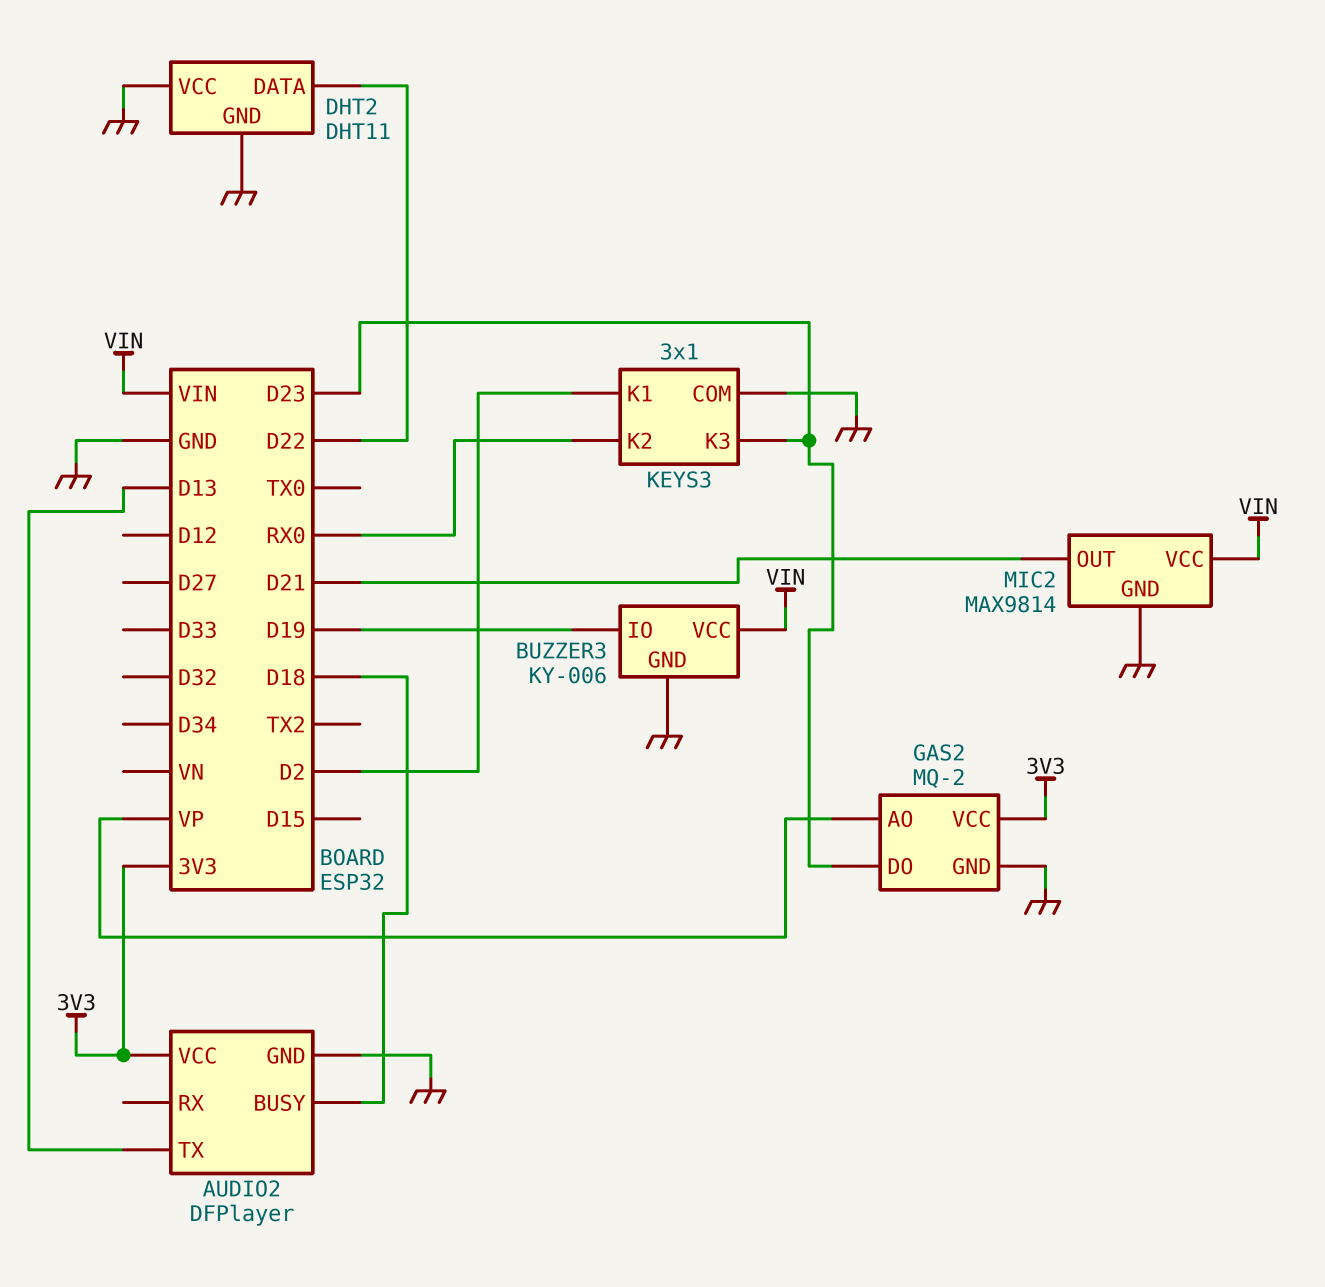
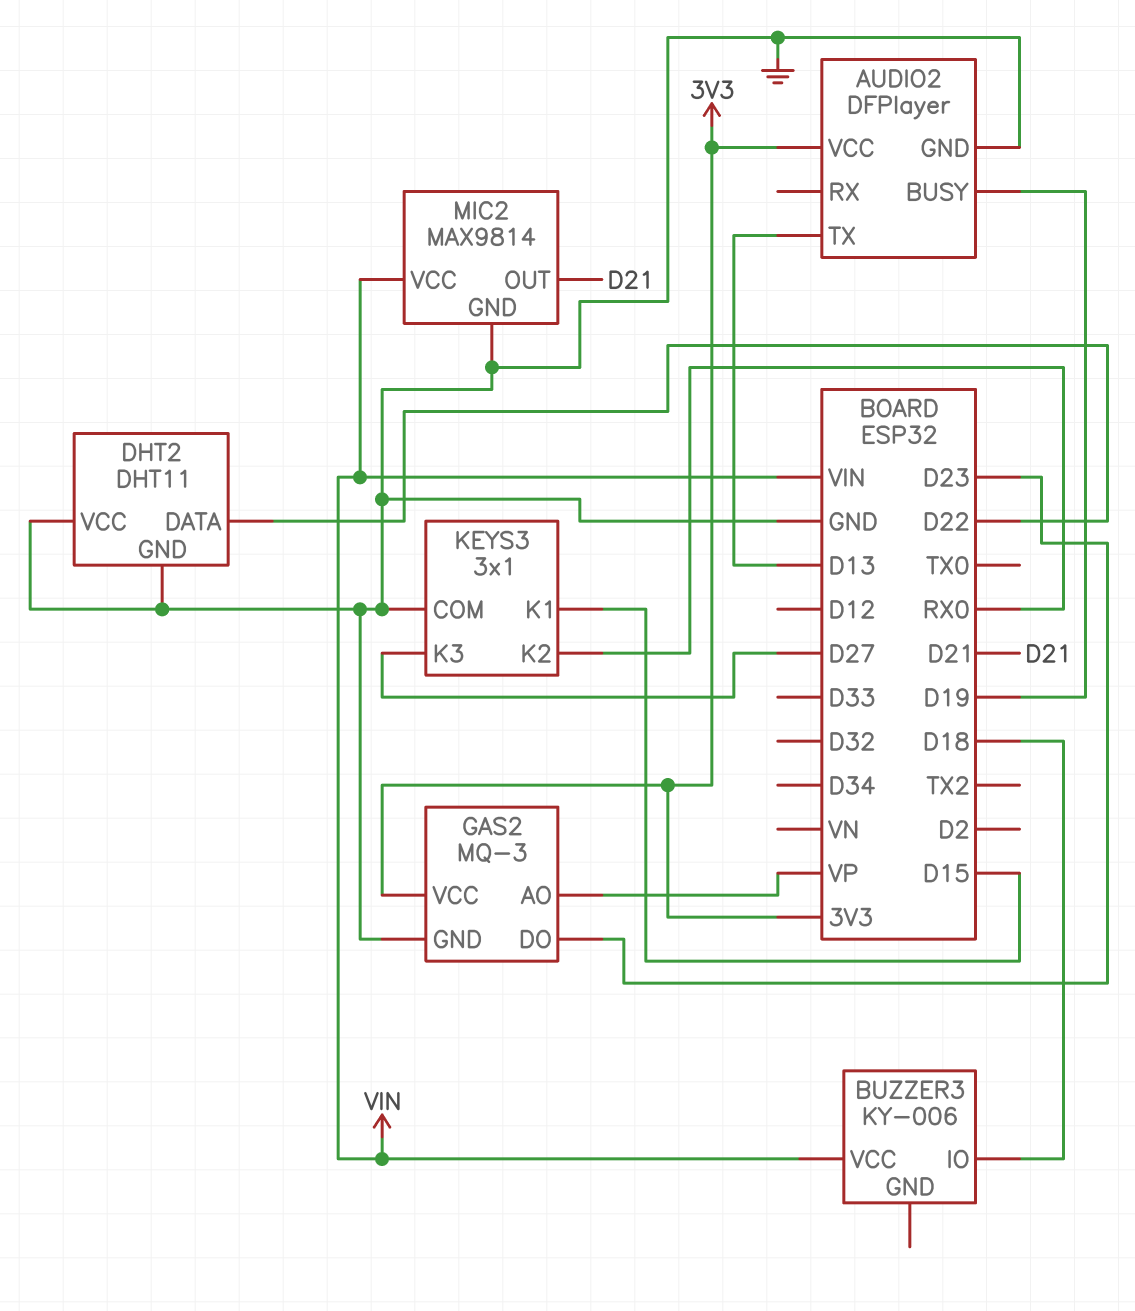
AUDIO2 pin BUSY: D18 -> D19
BUZZER3 pin GND: GND -> none
BUZZER3 pin IO: D19 -> D18
GAS2: MQ-2 -> MQ-3
KEYS3 pin K1: D2 -> D15
KEYS3 pin K3: D23 -> D27

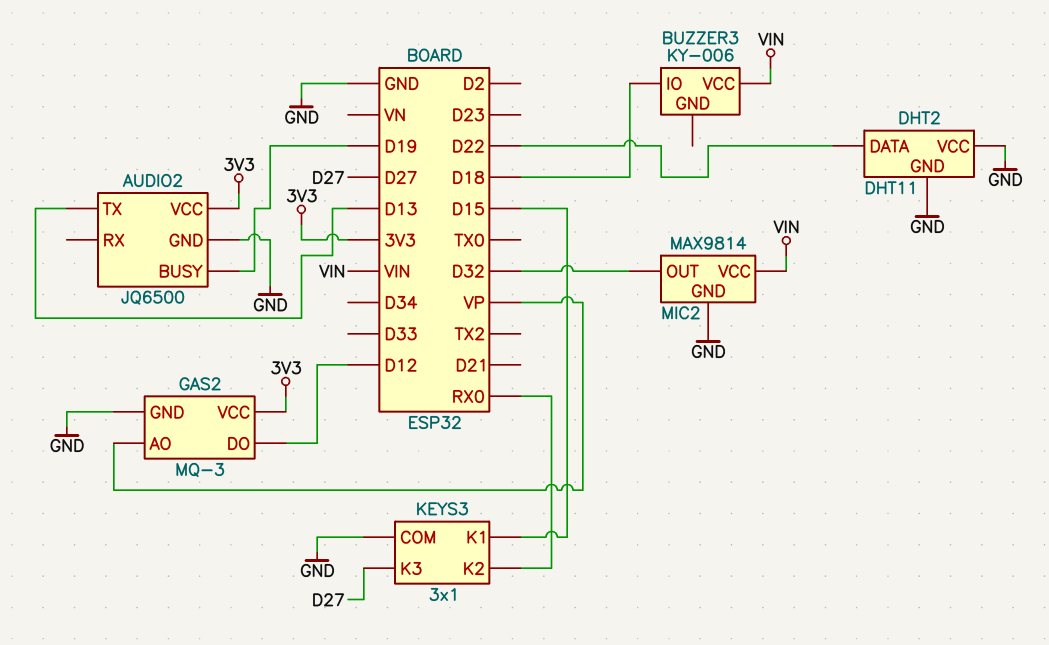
AUDIO2: DFPlayer -> JQ6500
GAS2 pin DO: D23 -> D12
MIC2 pin OUT: D21 -> D32

